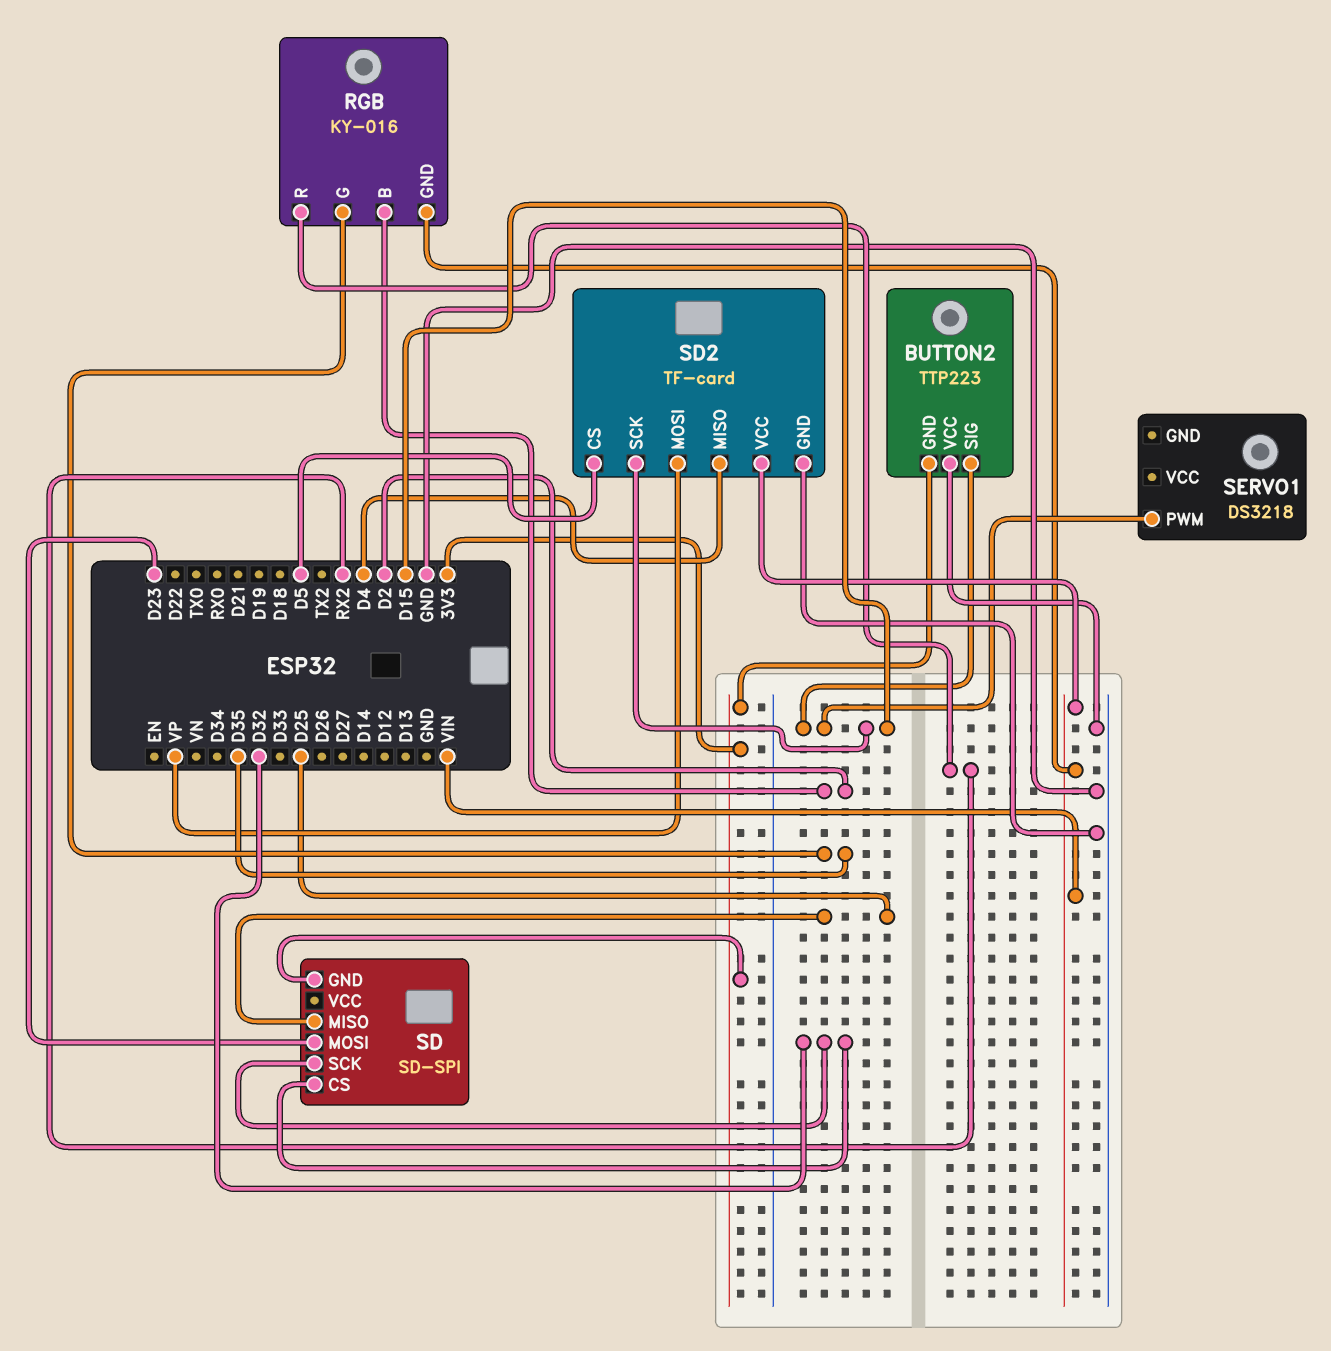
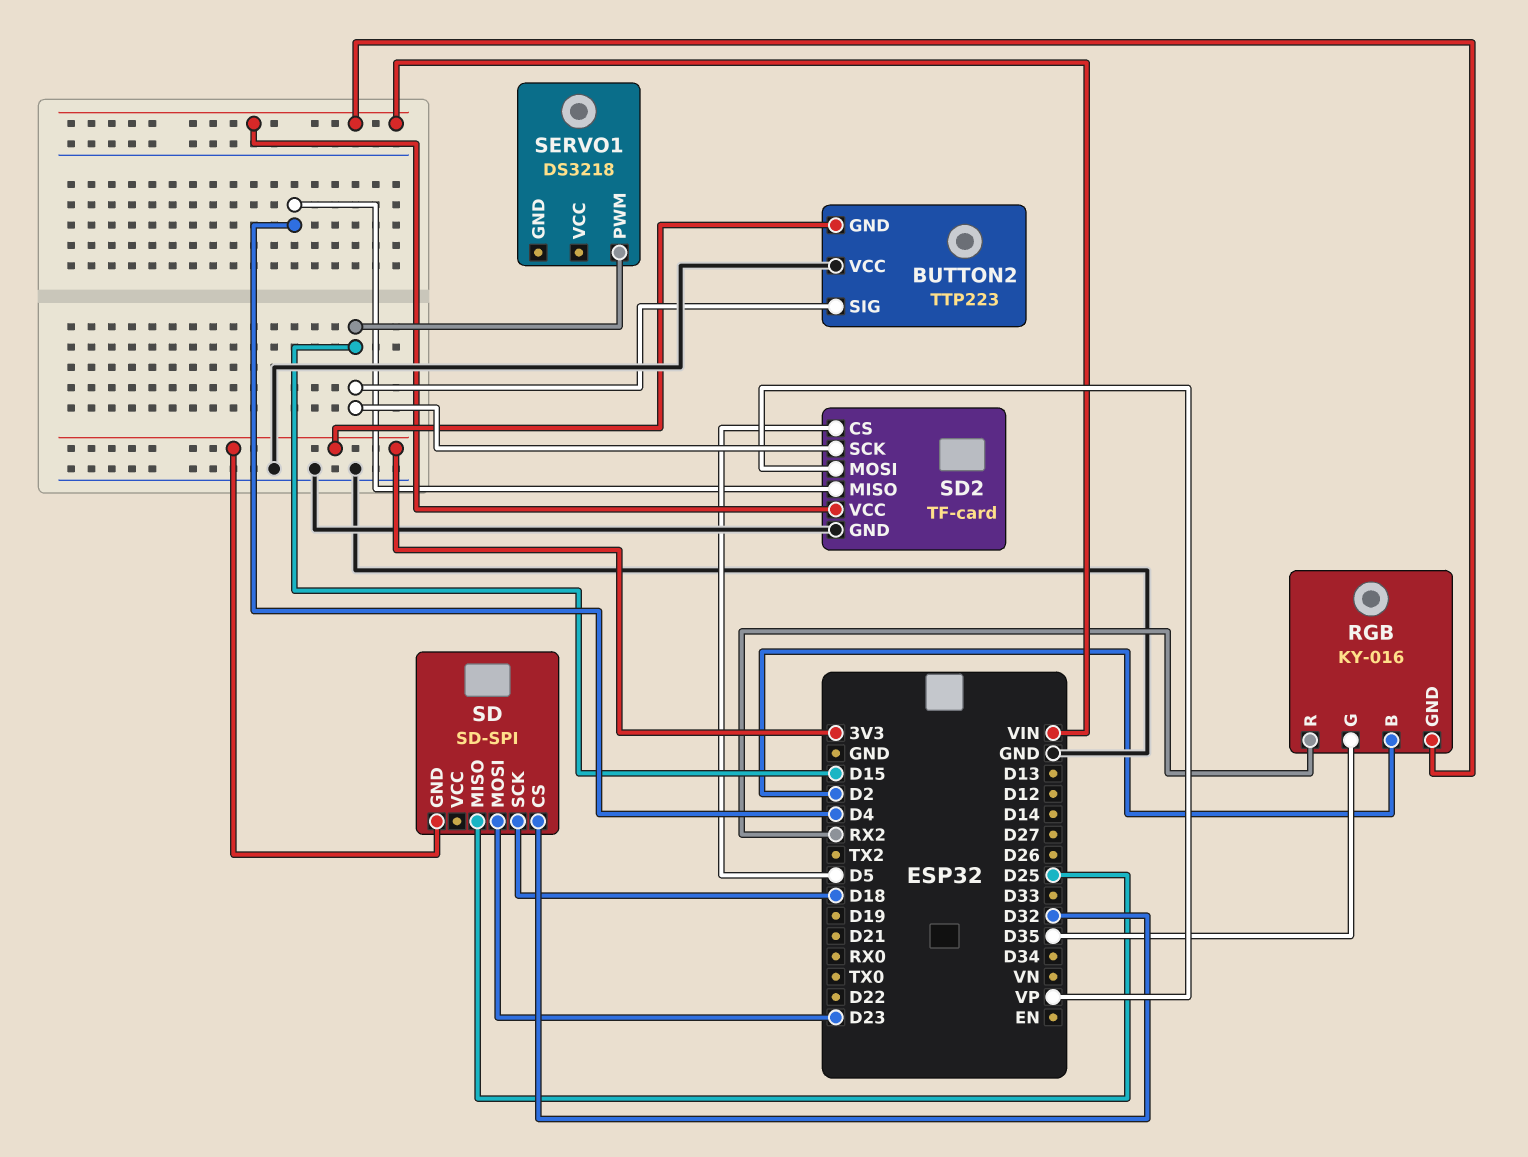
SD pin SCK: D32 -> D18

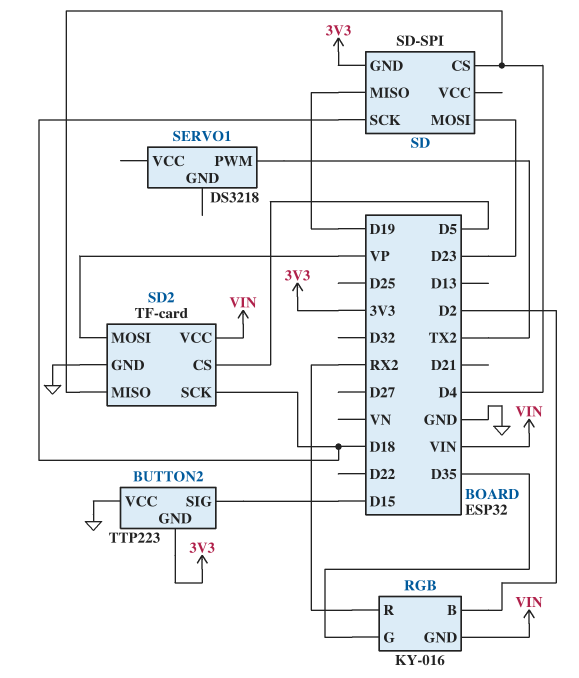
SD pin CS: D32 -> D4
SD pin MISO: D25 -> D19
SD2 pin SCK: D15 -> D18
SERVO1 pin PWM: D15 -> TX2

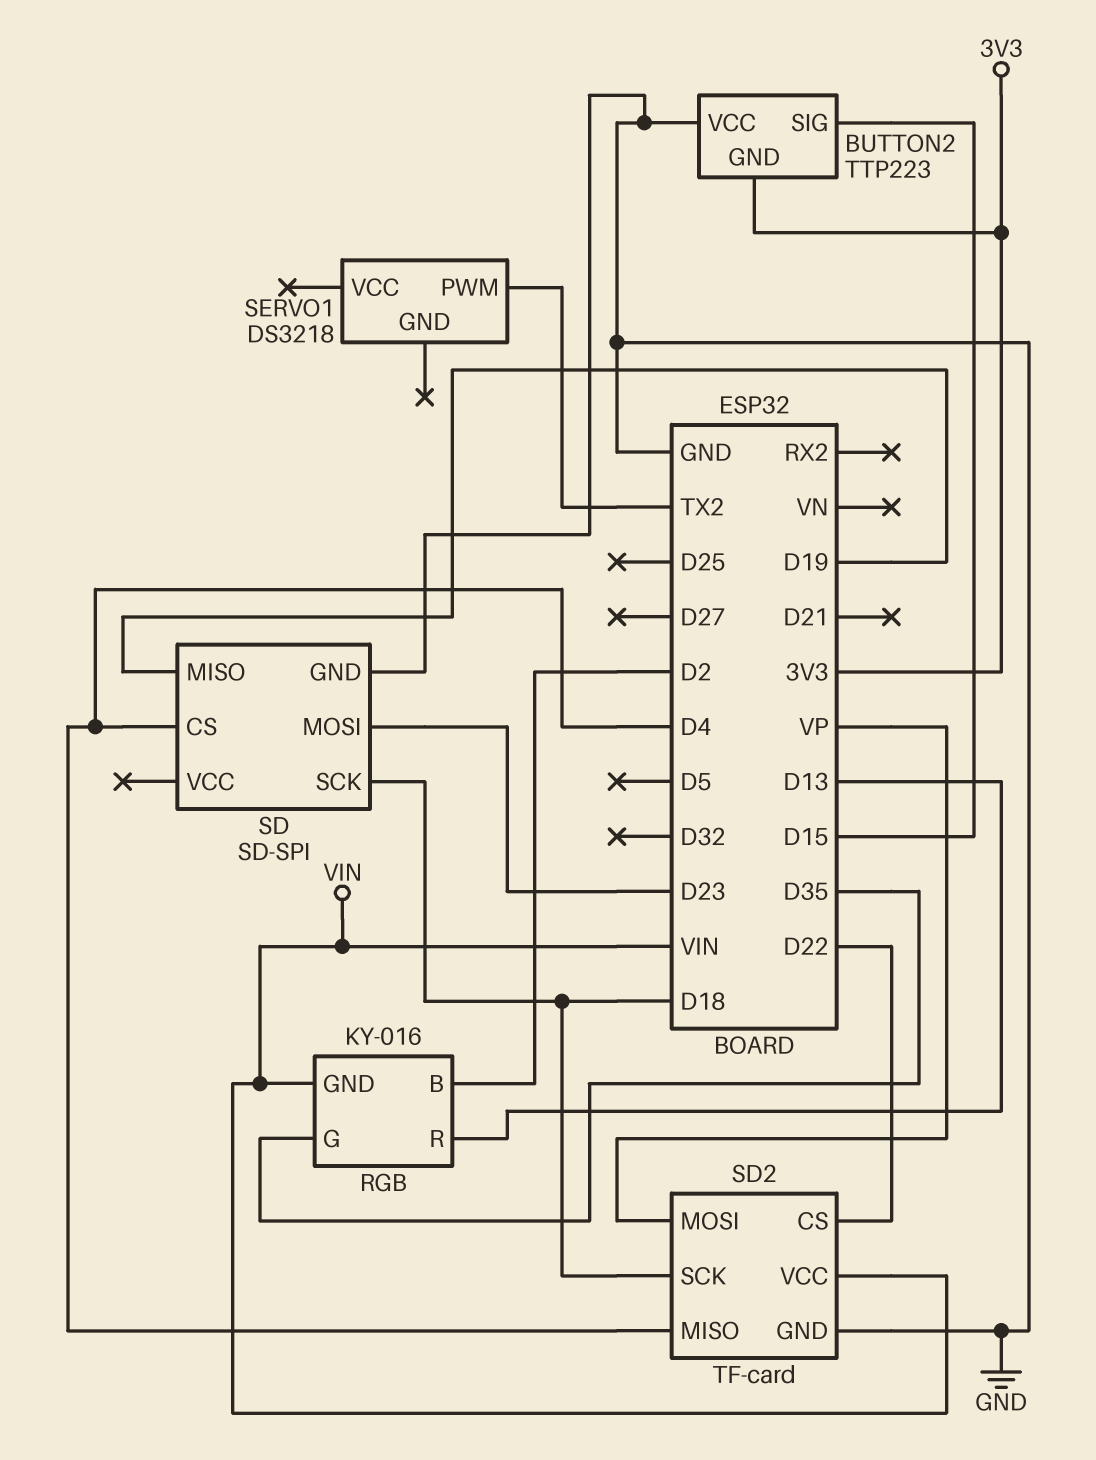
RGB pin R: RX2 -> D13
SD pin GND: 3V3 -> GND
SD2 pin CS: D5 -> D22

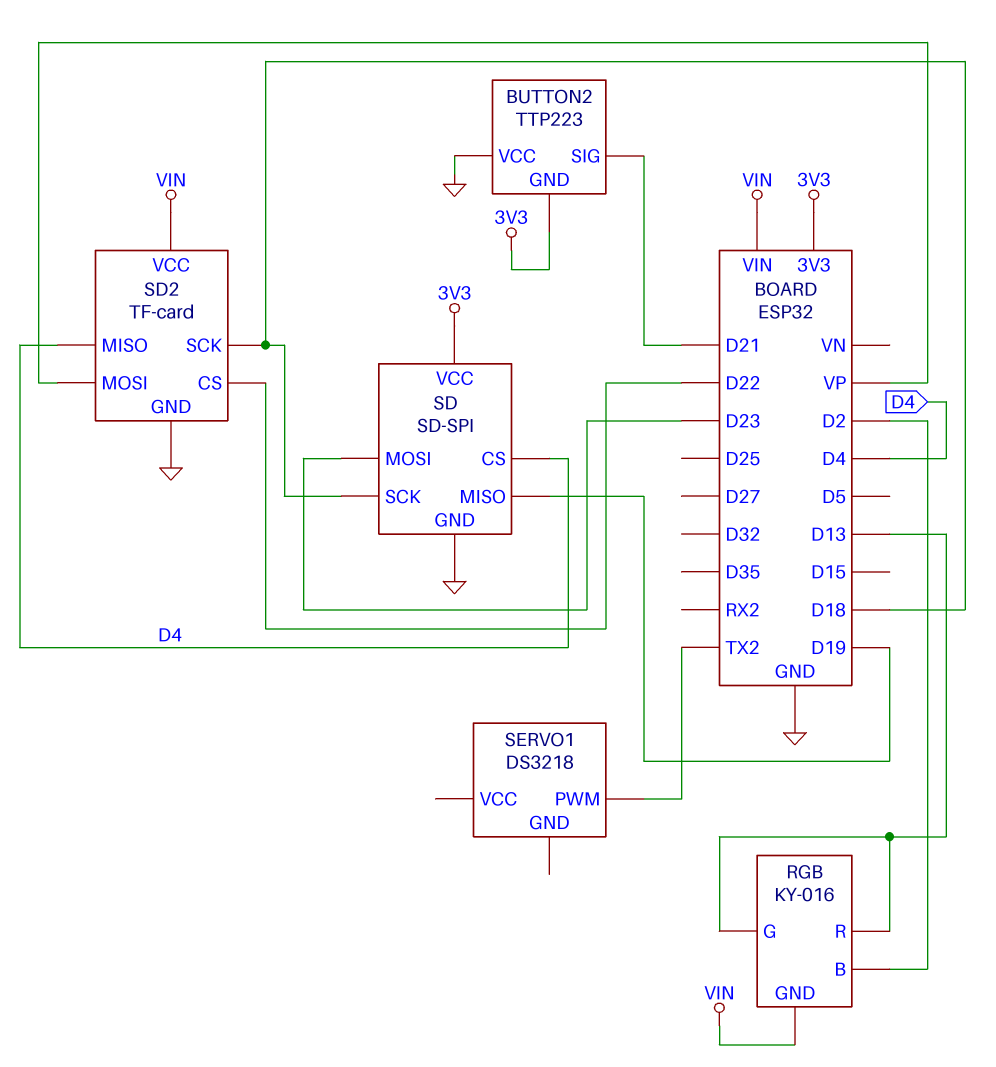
BUTTON2 pin SIG: D15 -> D21
RGB pin G: D35 -> D13
SD pin VCC: none -> 3V3

